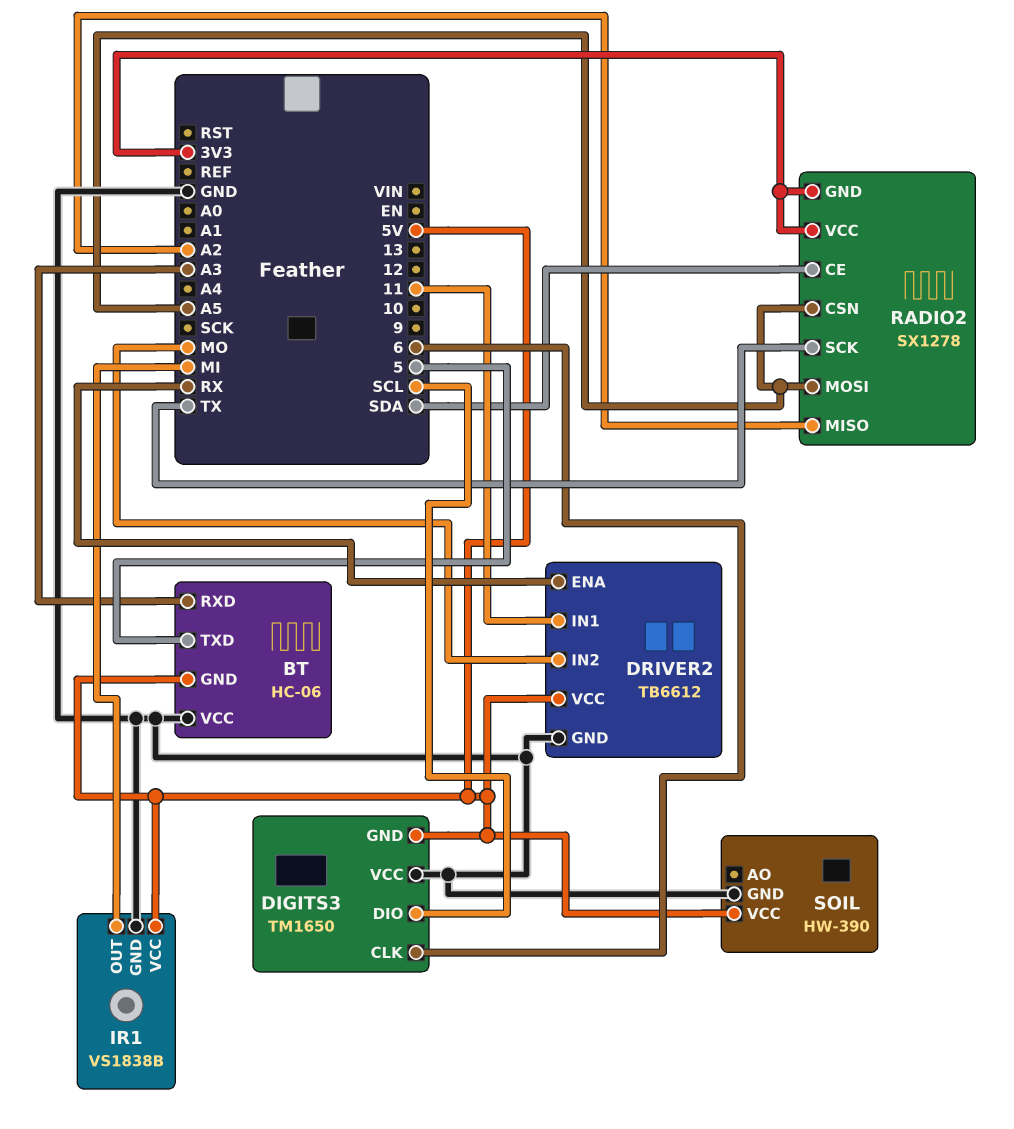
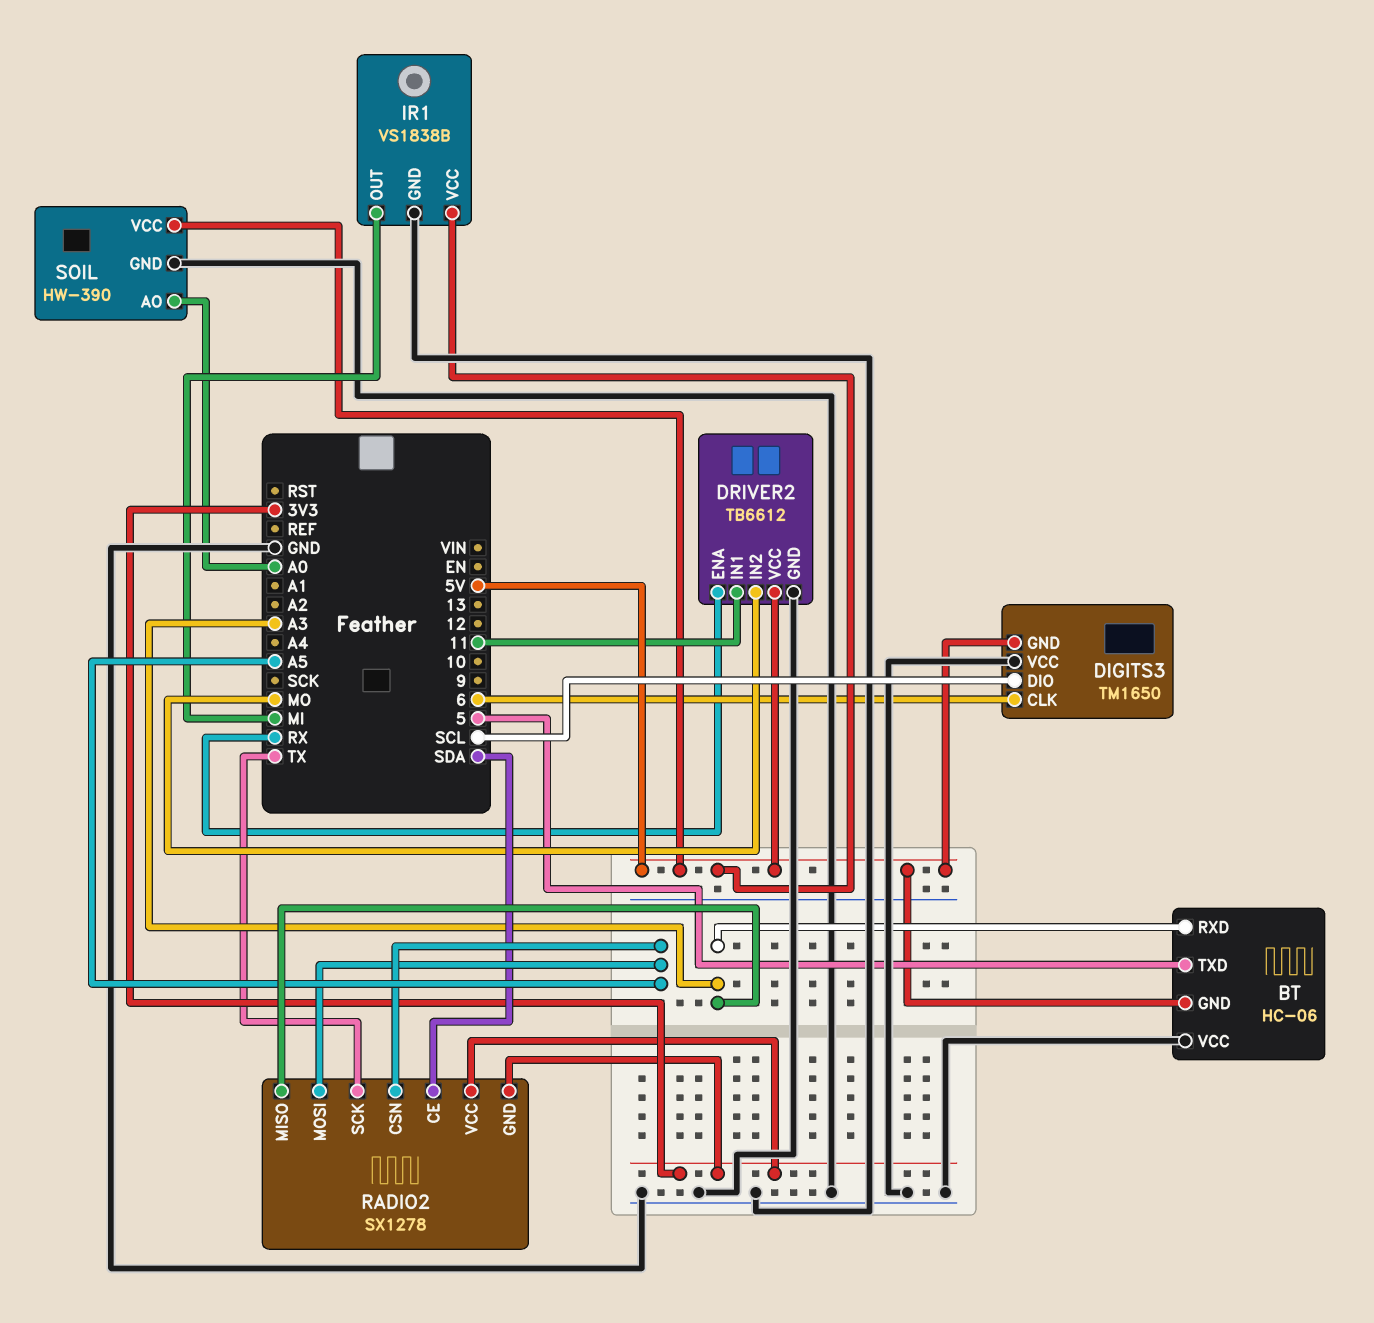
RADIO2 pin MISO: A2 -> A3
SOIL pin AO: none -> A0

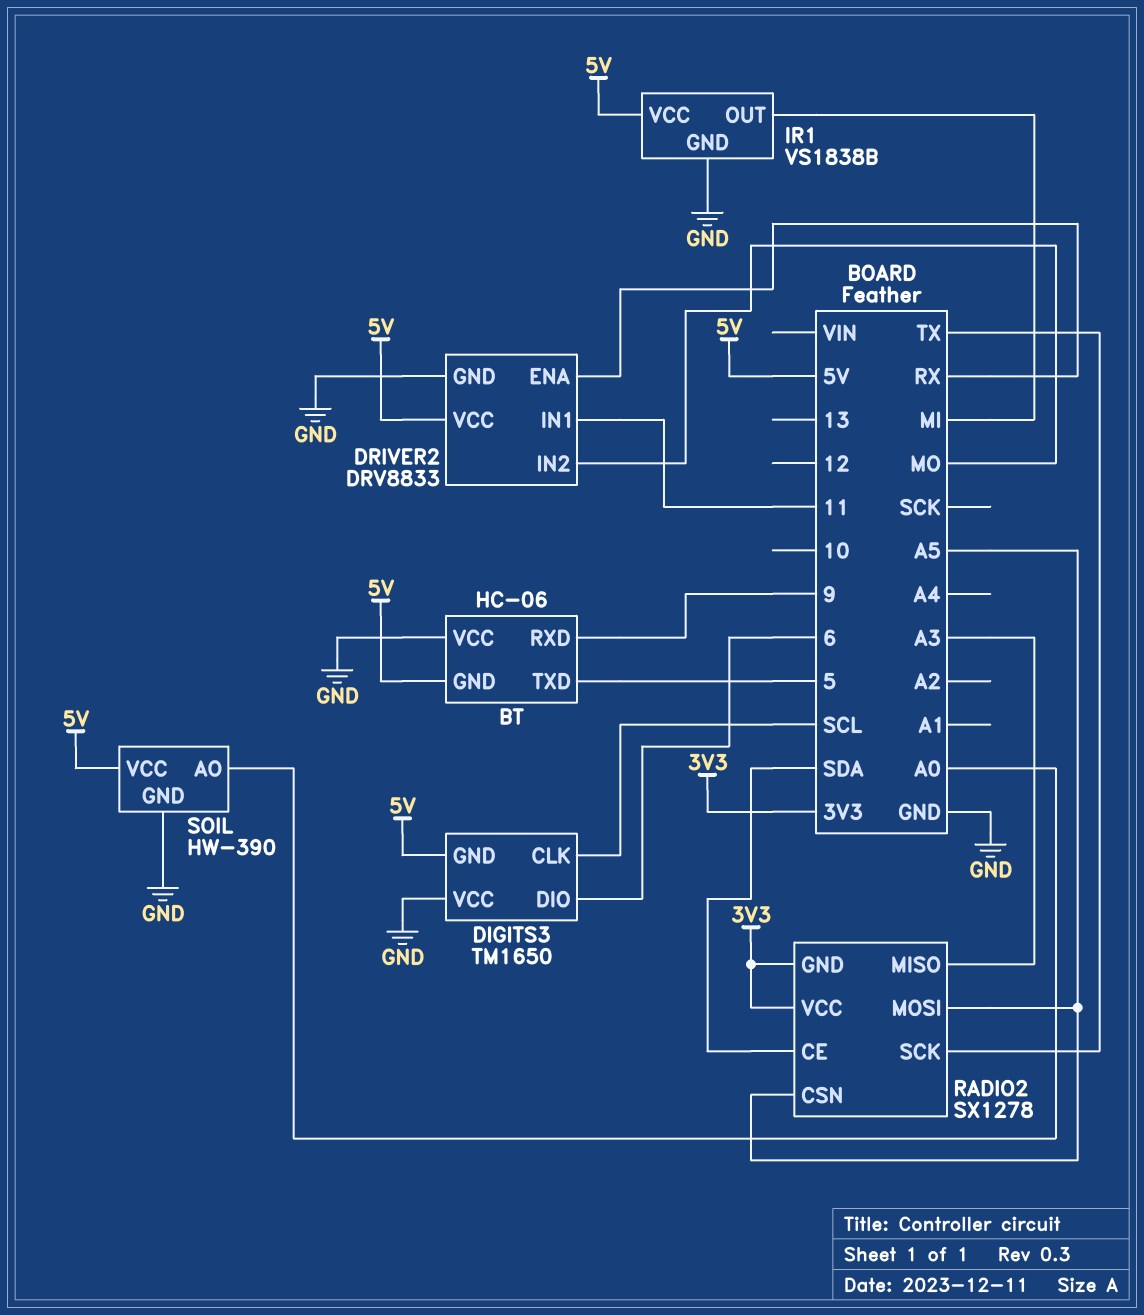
BT pin RXD: A3 -> 9
DIGITS3 pin CLK: 6 -> SCL
DIGITS3 pin DIO: SCL -> 6
DRIVER2: TB6612 -> DRV8833

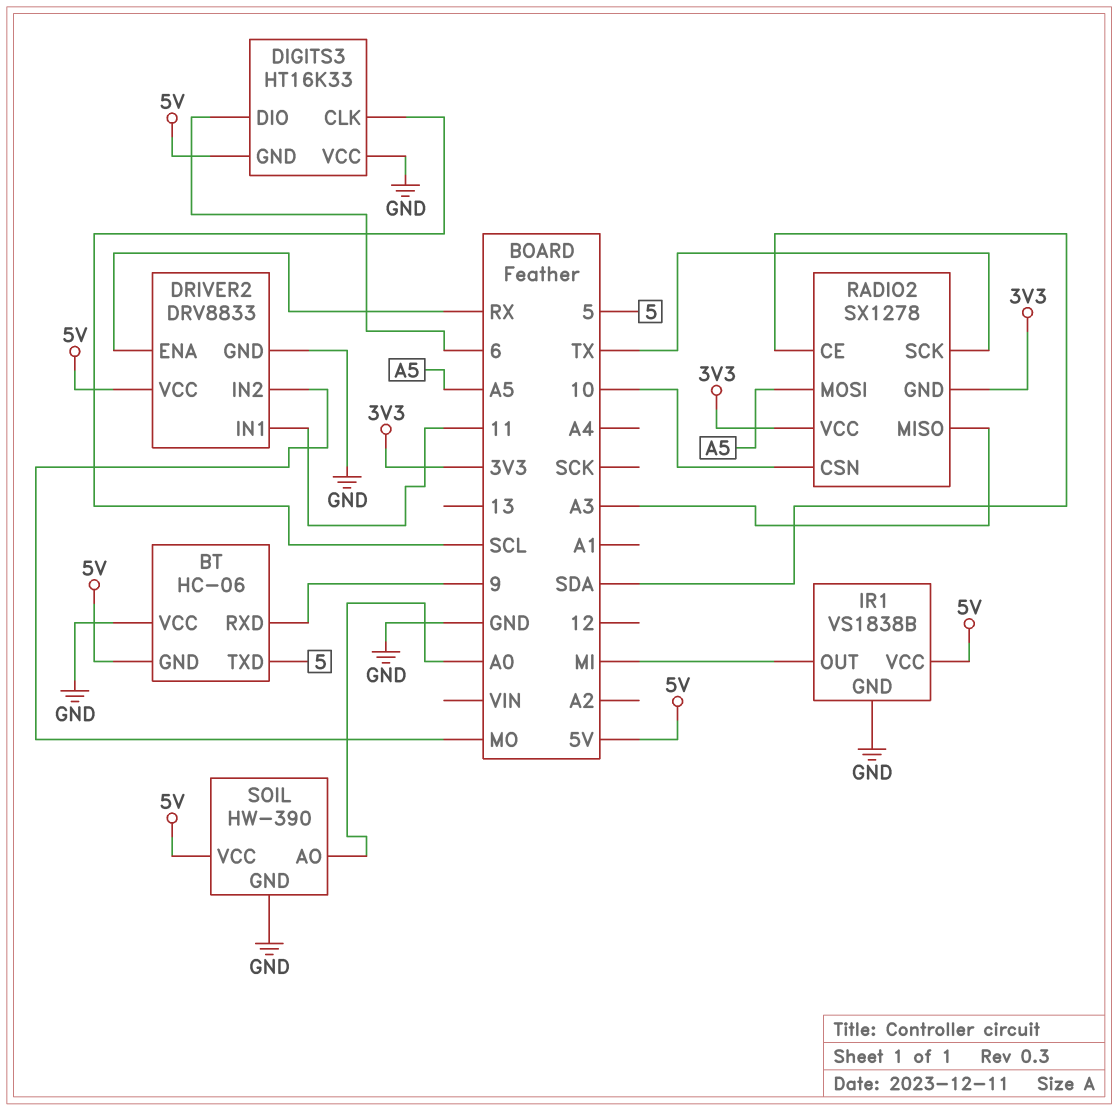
DIGITS3: TM1650 -> HT16K33
RADIO2 pin CSN: A5 -> 10

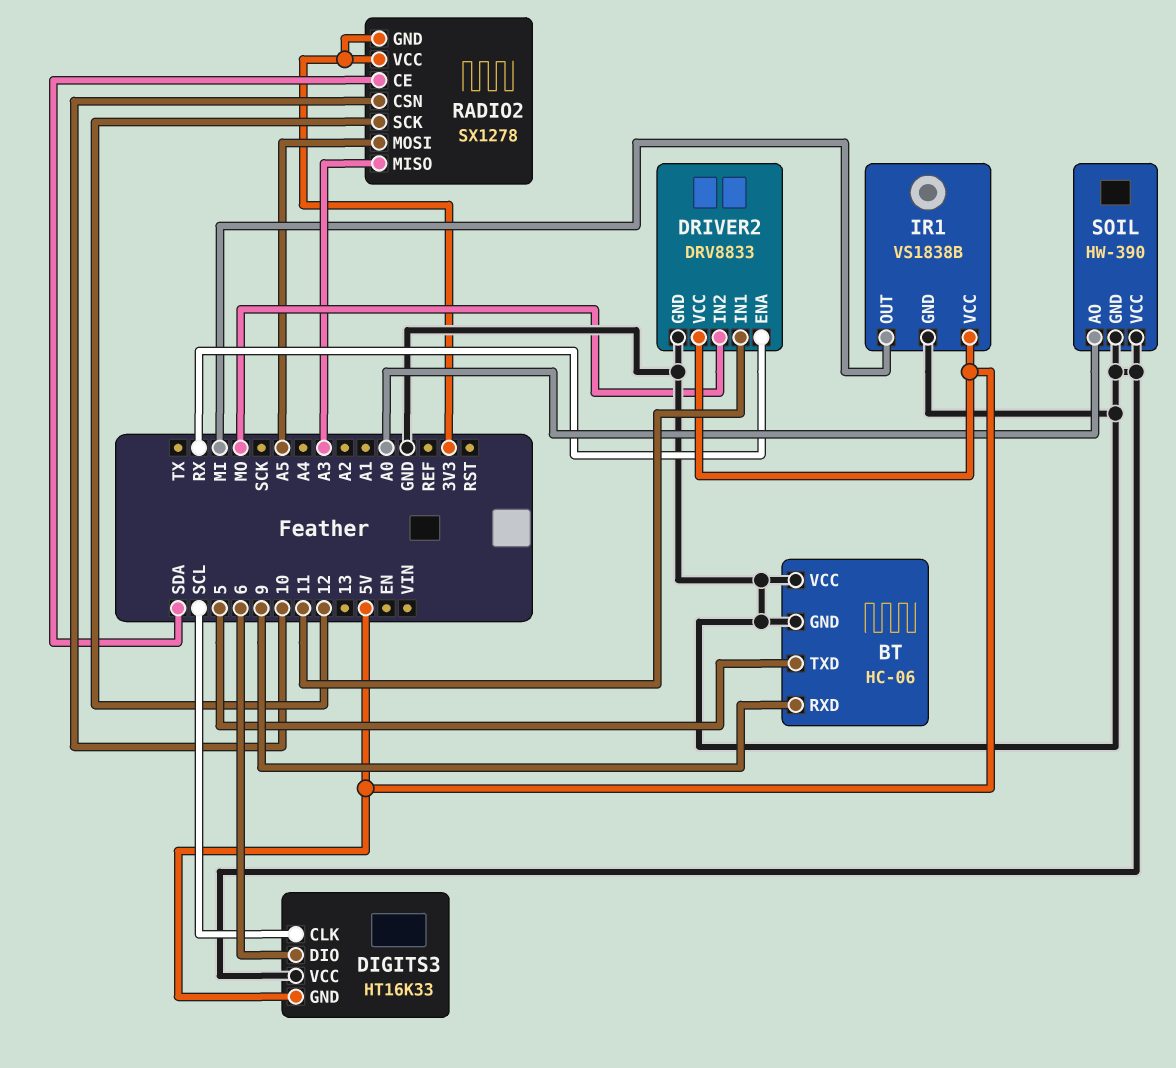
BT pin GND: 5V -> GND
RADIO2 pin SCK: TX -> 12
SOIL pin VCC: 5V -> GND

